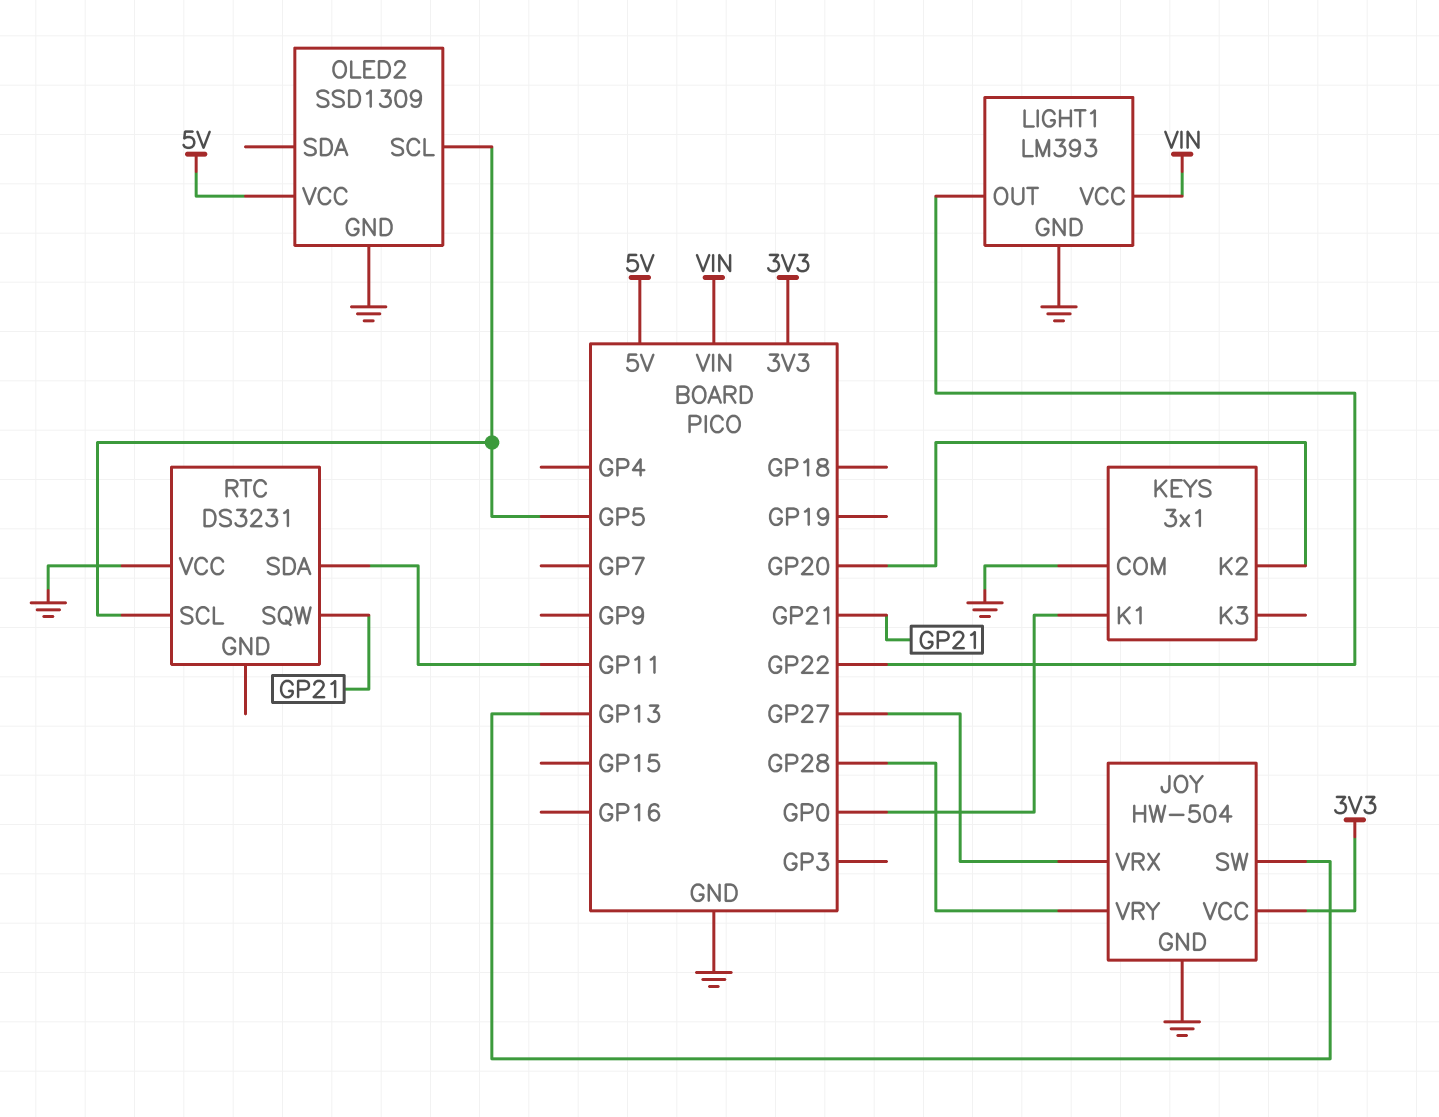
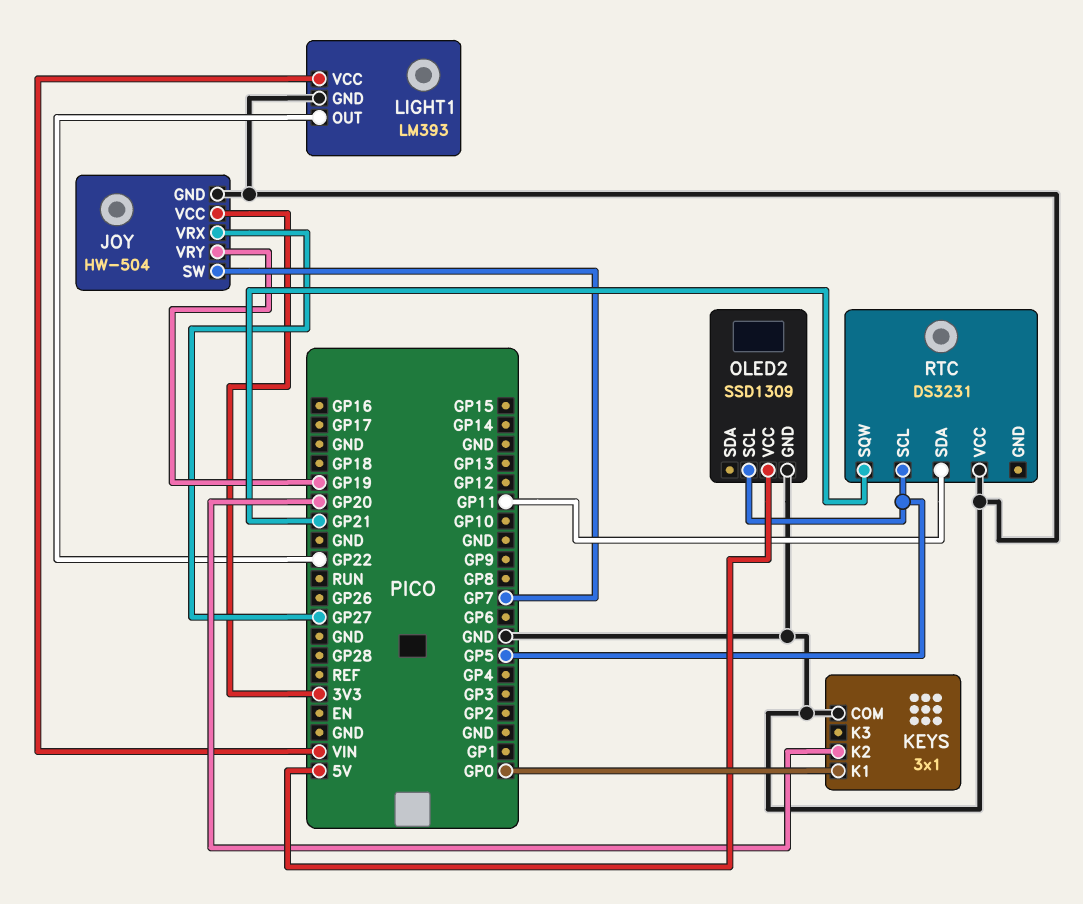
JOY pin SW: GP13 -> GP7
JOY pin VRY: GP28 -> GP19

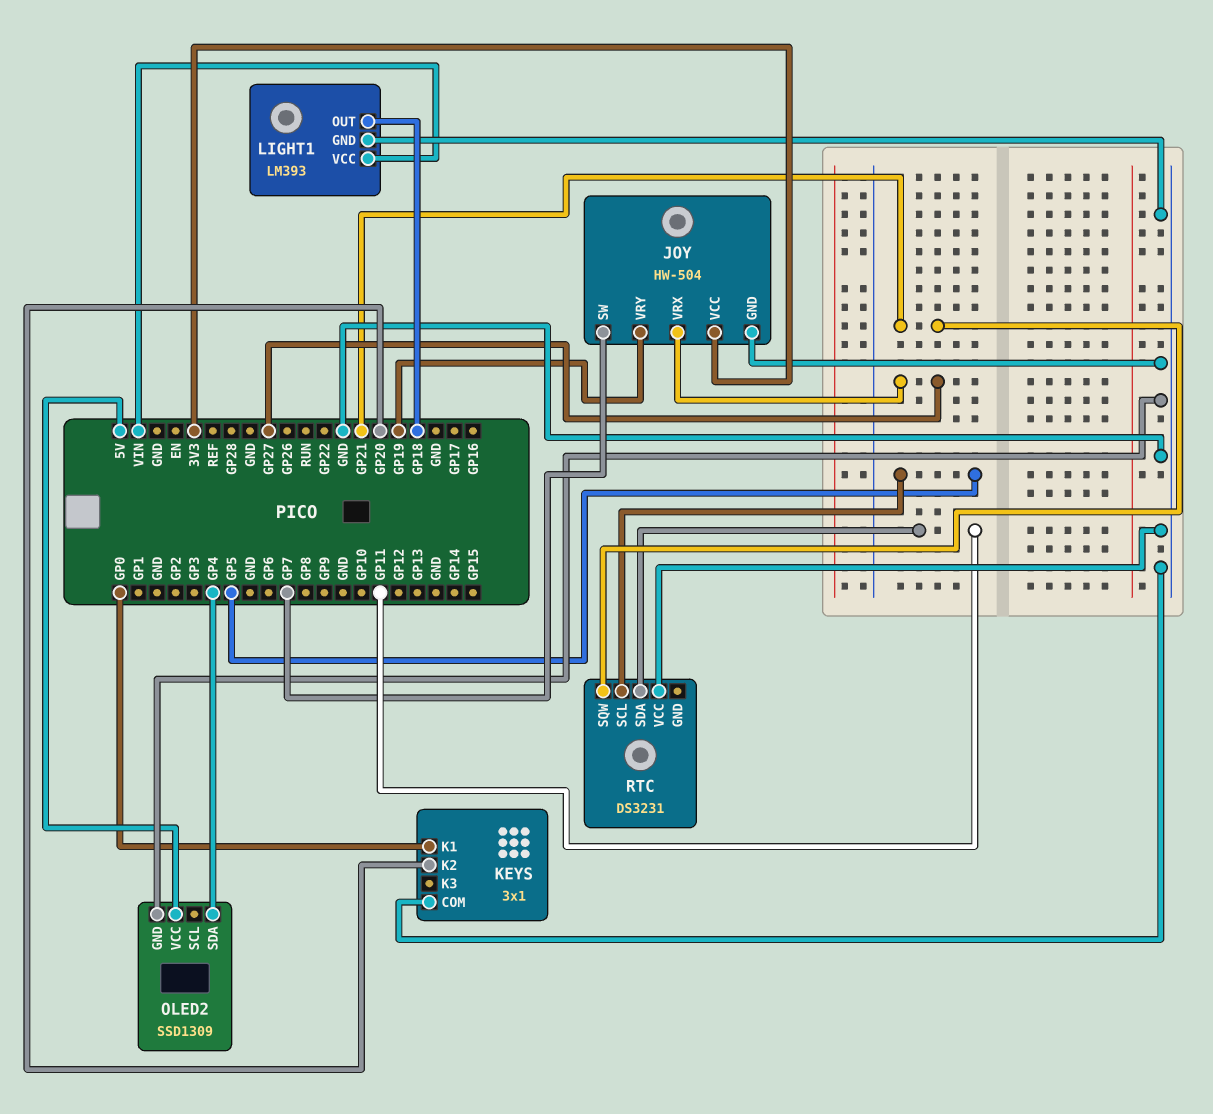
LIGHT1 pin OUT: GP22 -> GP18
OLED2 pin SCL: GP5 -> none
OLED2 pin SDA: none -> GP4

